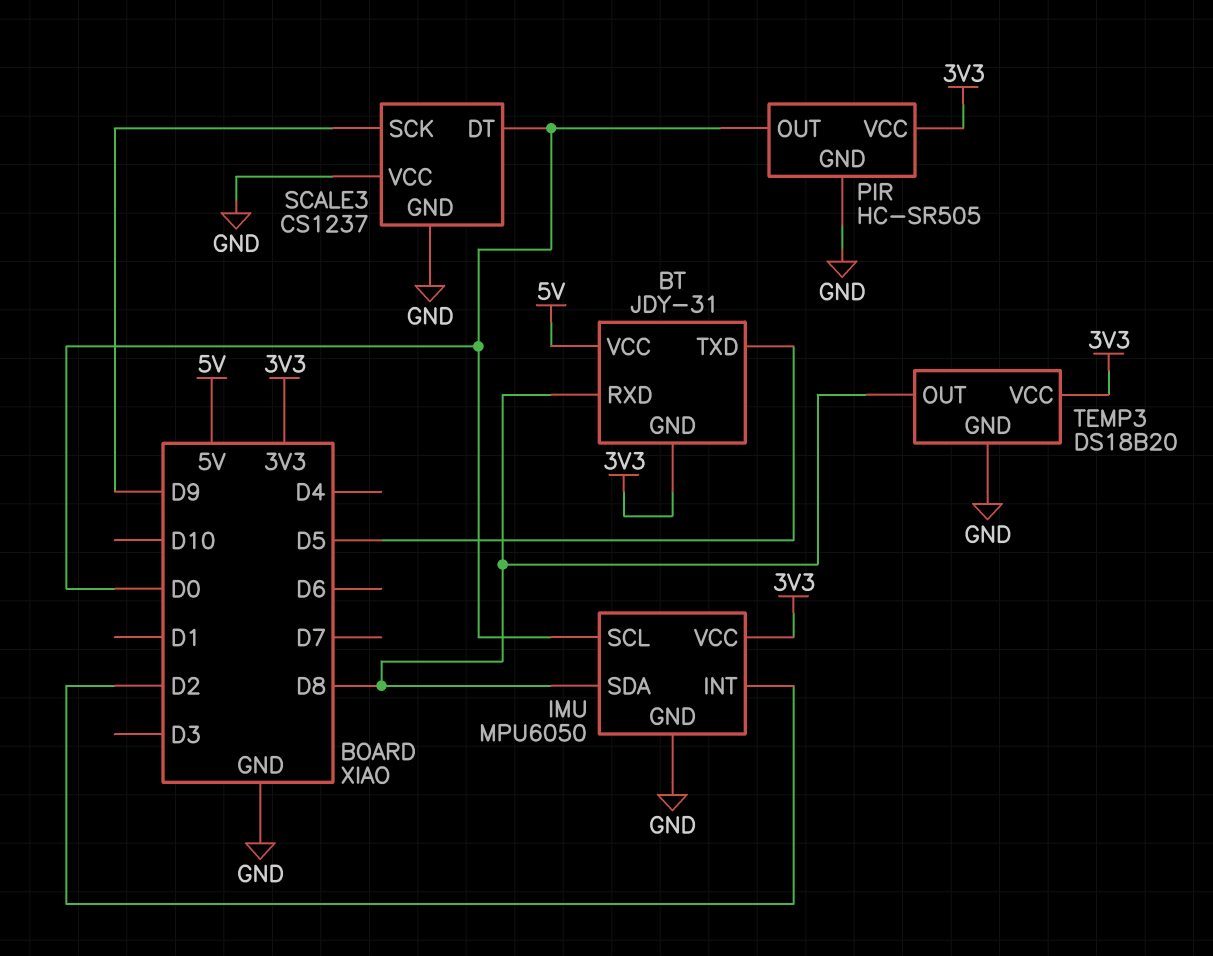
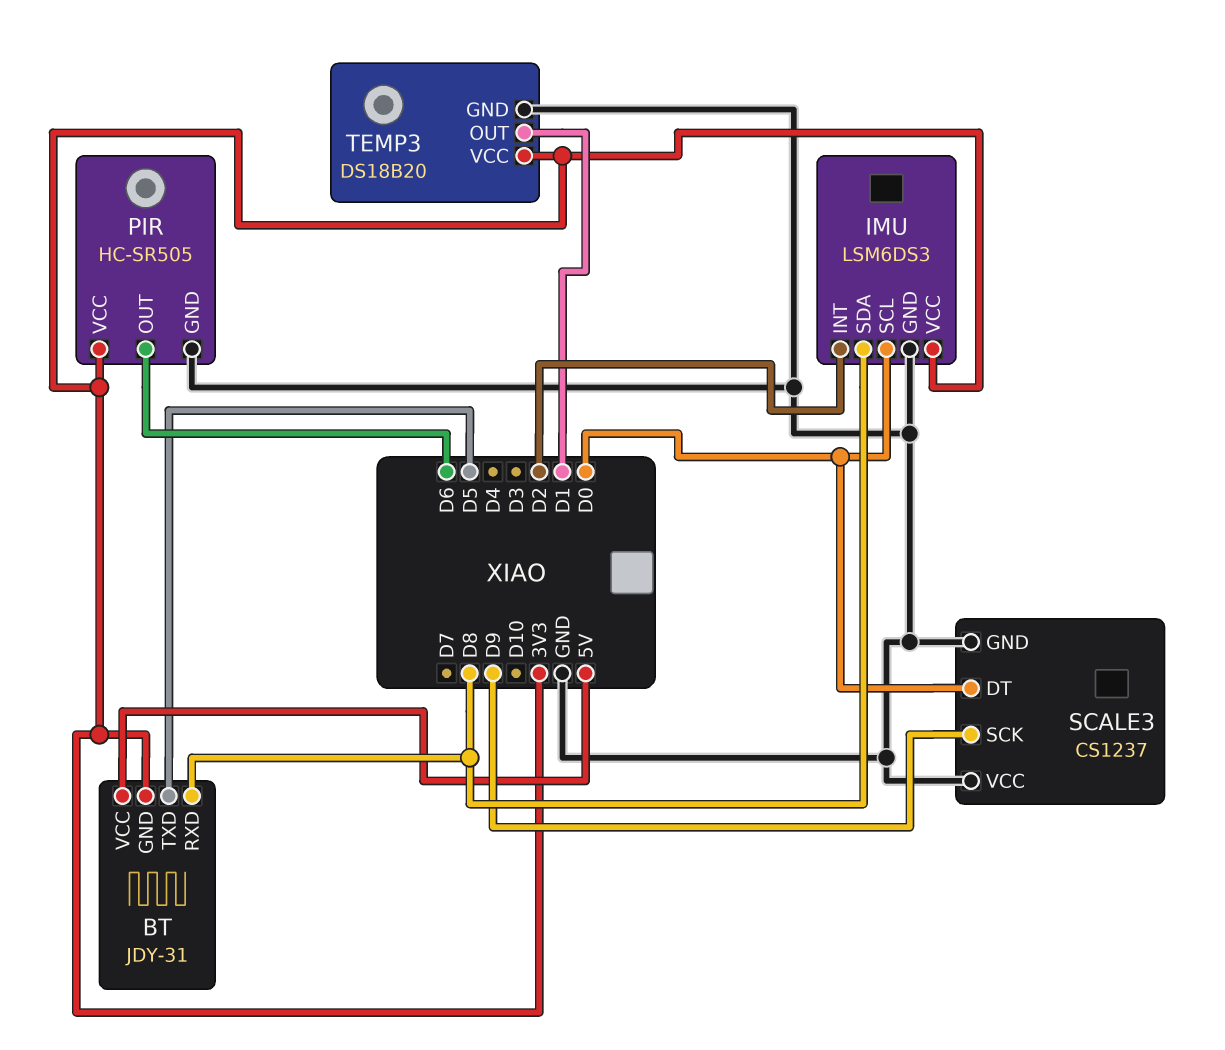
IMU: MPU6050 -> LSM6DS3
PIR pin OUT: D0 -> D6
TEMP3 pin OUT: D8 -> D1

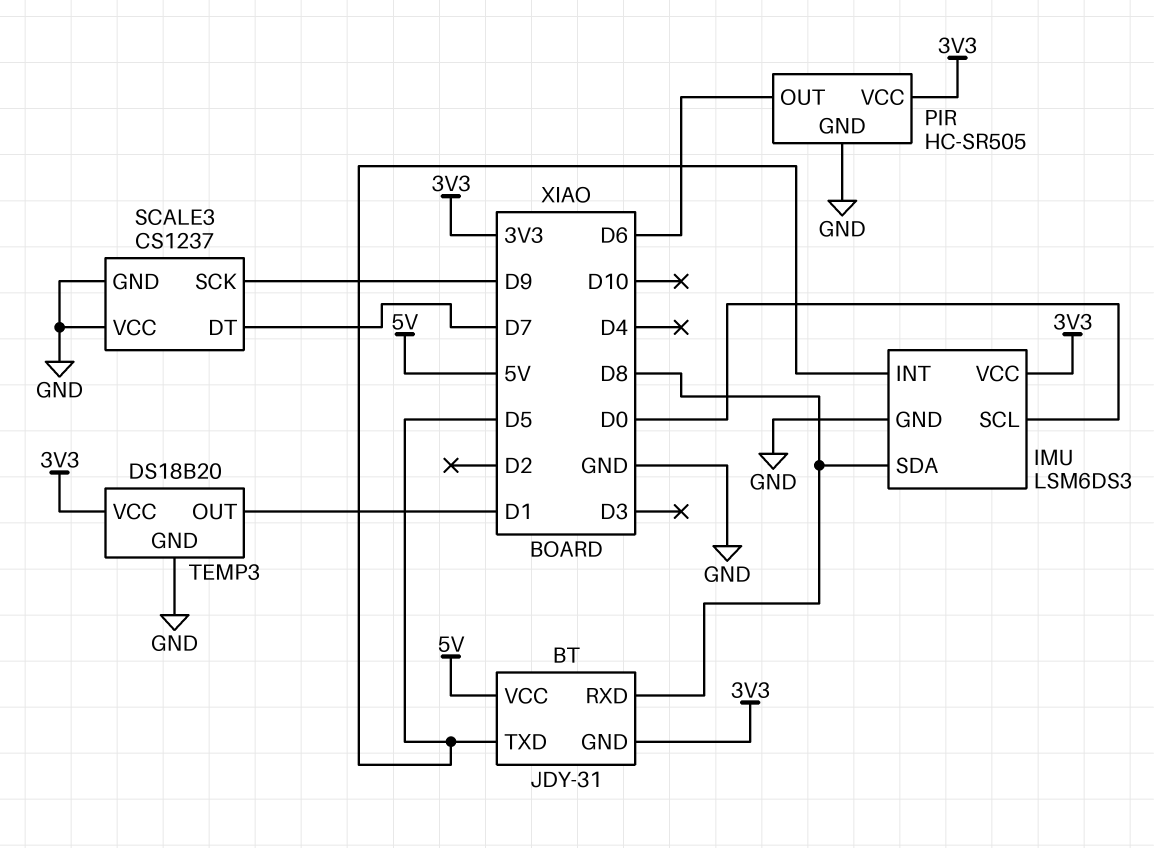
IMU pin INT: D2 -> D5
SCALE3 pin DT: D0 -> D7

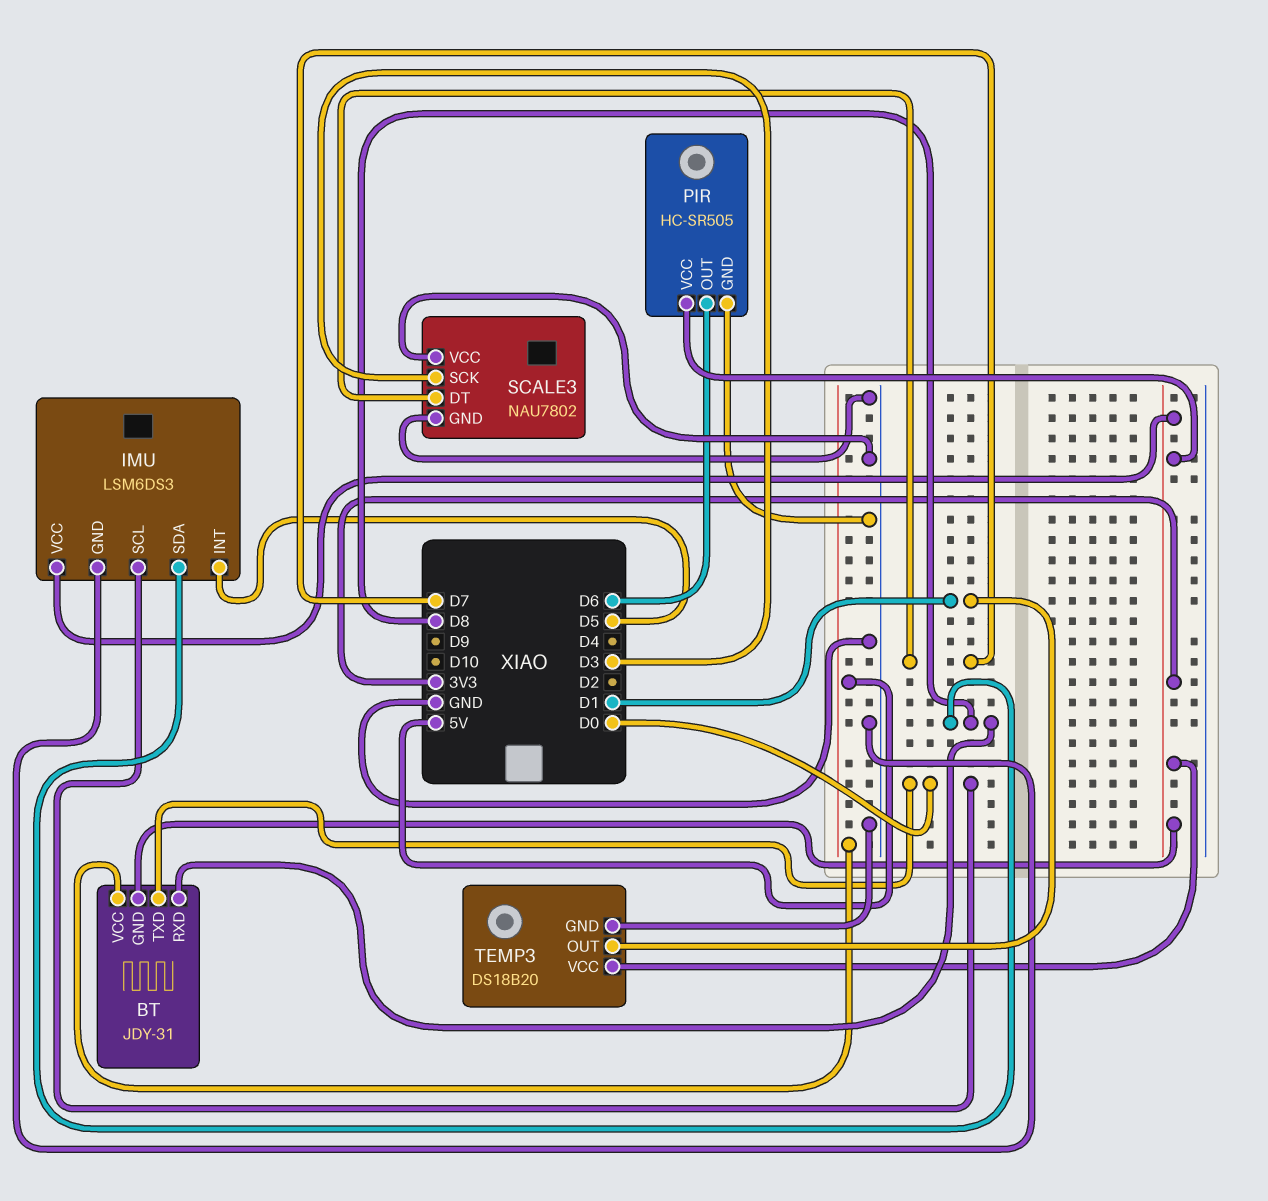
BT pin TXD: D5 -> D0
SCALE3: CS1237 -> NAU7802
SCALE3 pin SCK: D9 -> D3

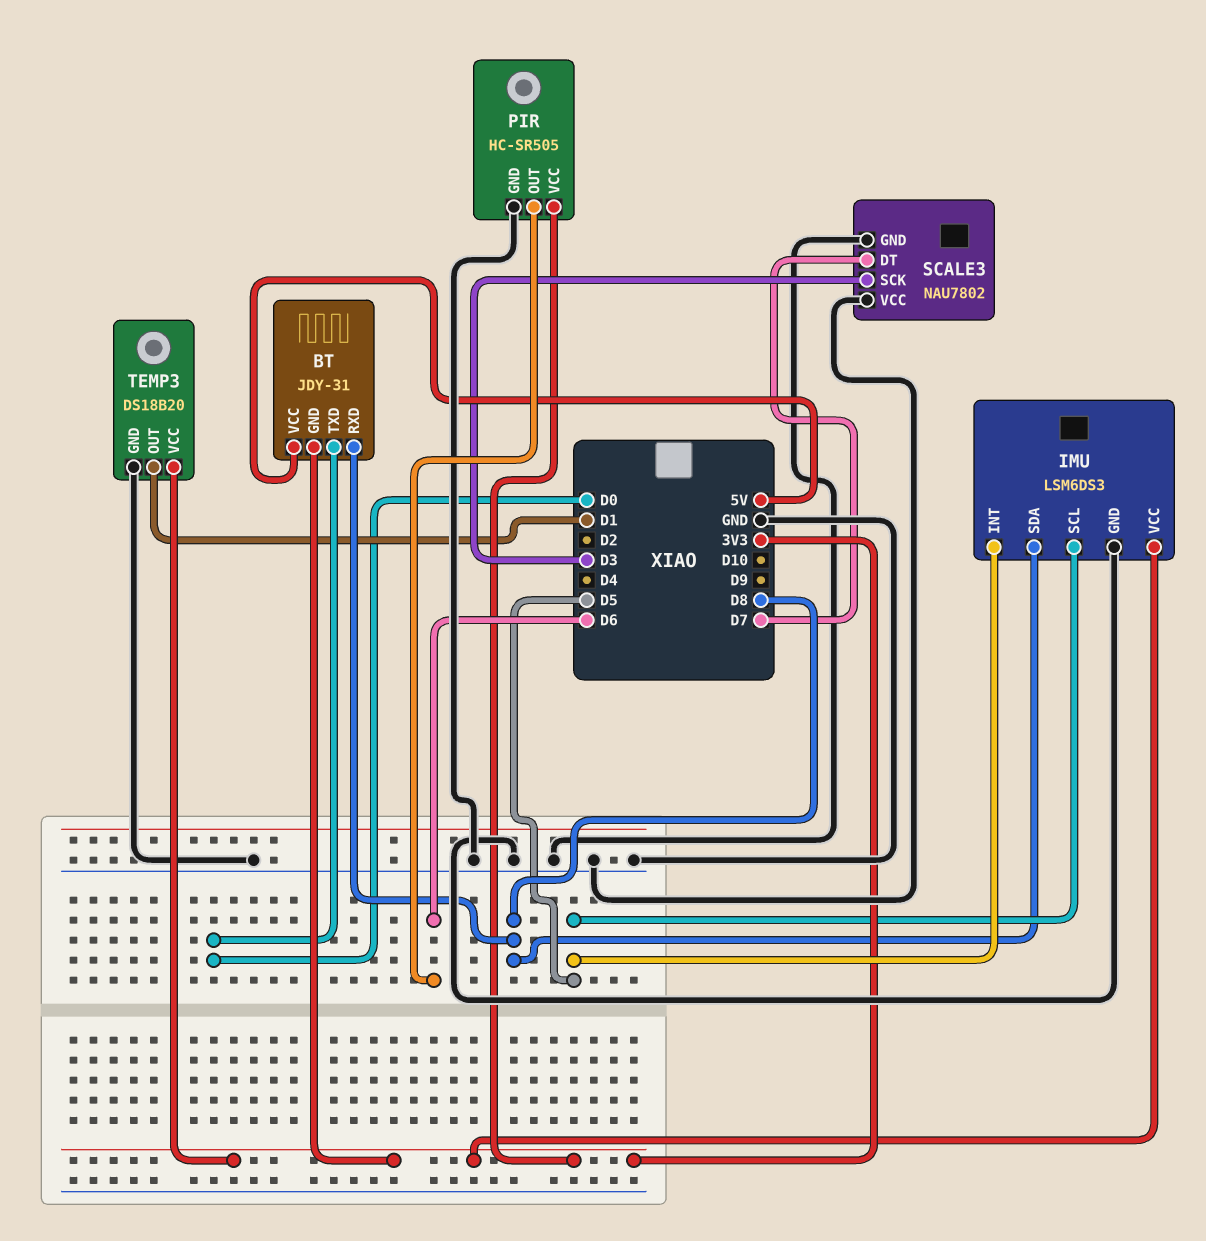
IMU pin SCL: D0 -> D5

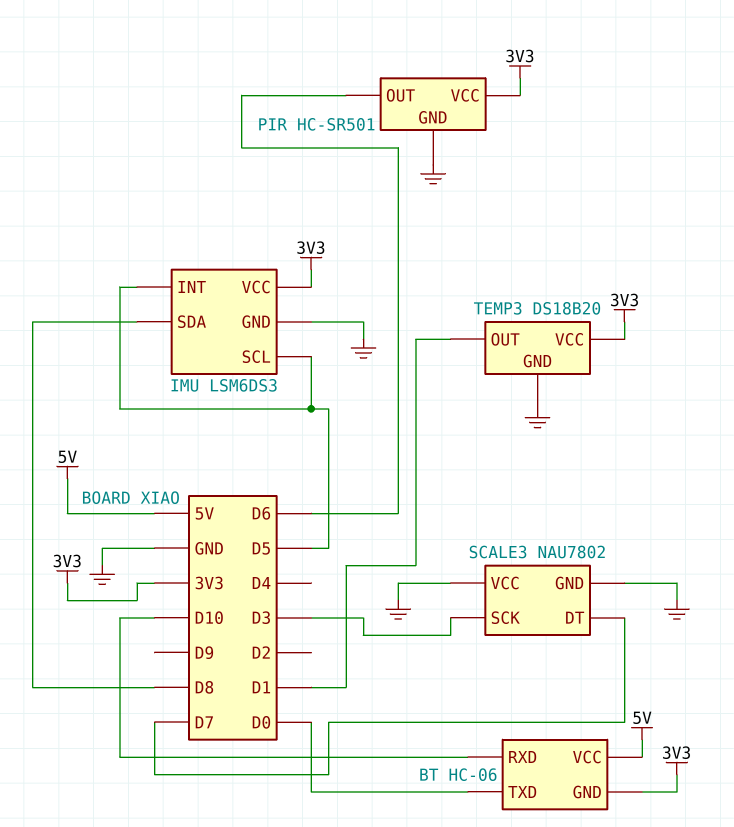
BT: JDY-31 -> HC-06
BT pin RXD: D8 -> D10
PIR: HC-SR505 -> HC-SR501

